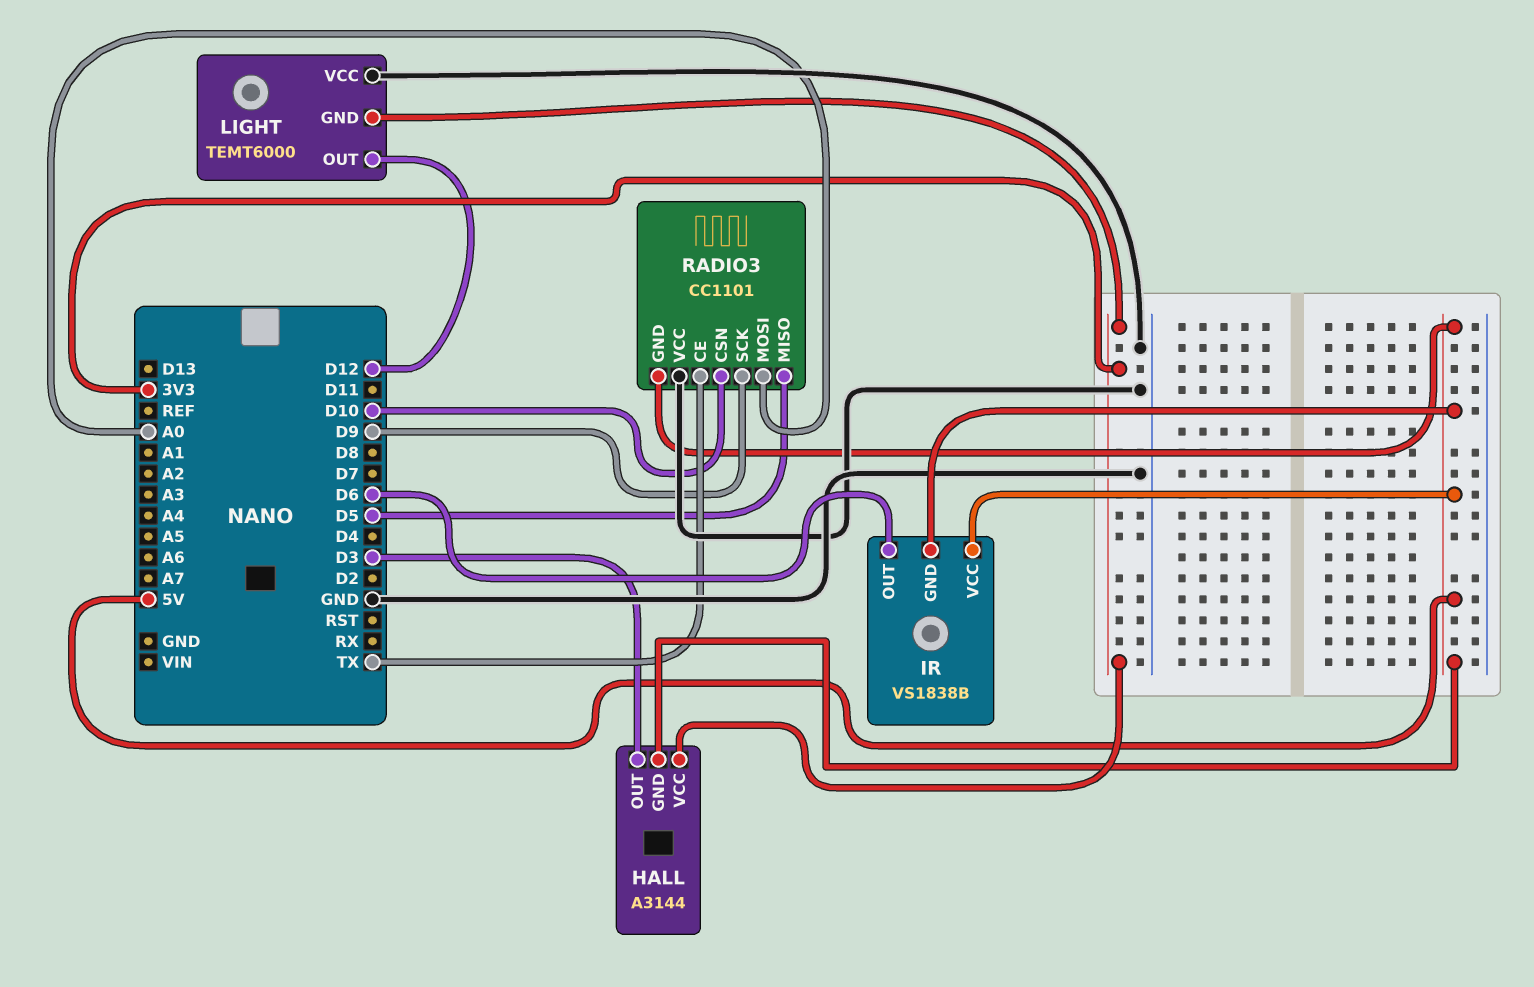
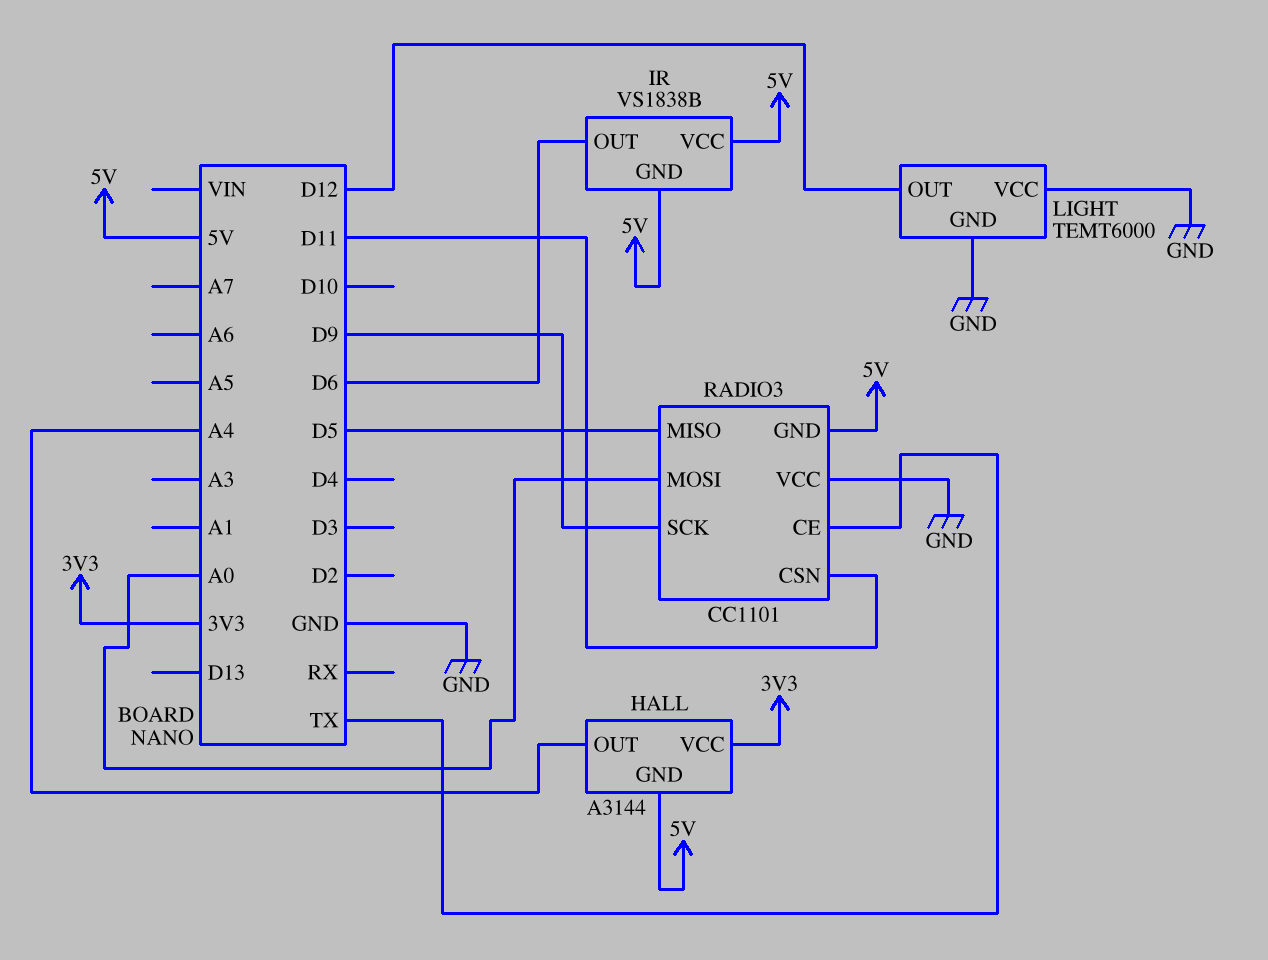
HALL pin OUT: D3 -> A4
LIGHT pin GND: 3V3 -> GND
RADIO3 pin CSN: D10 -> D11

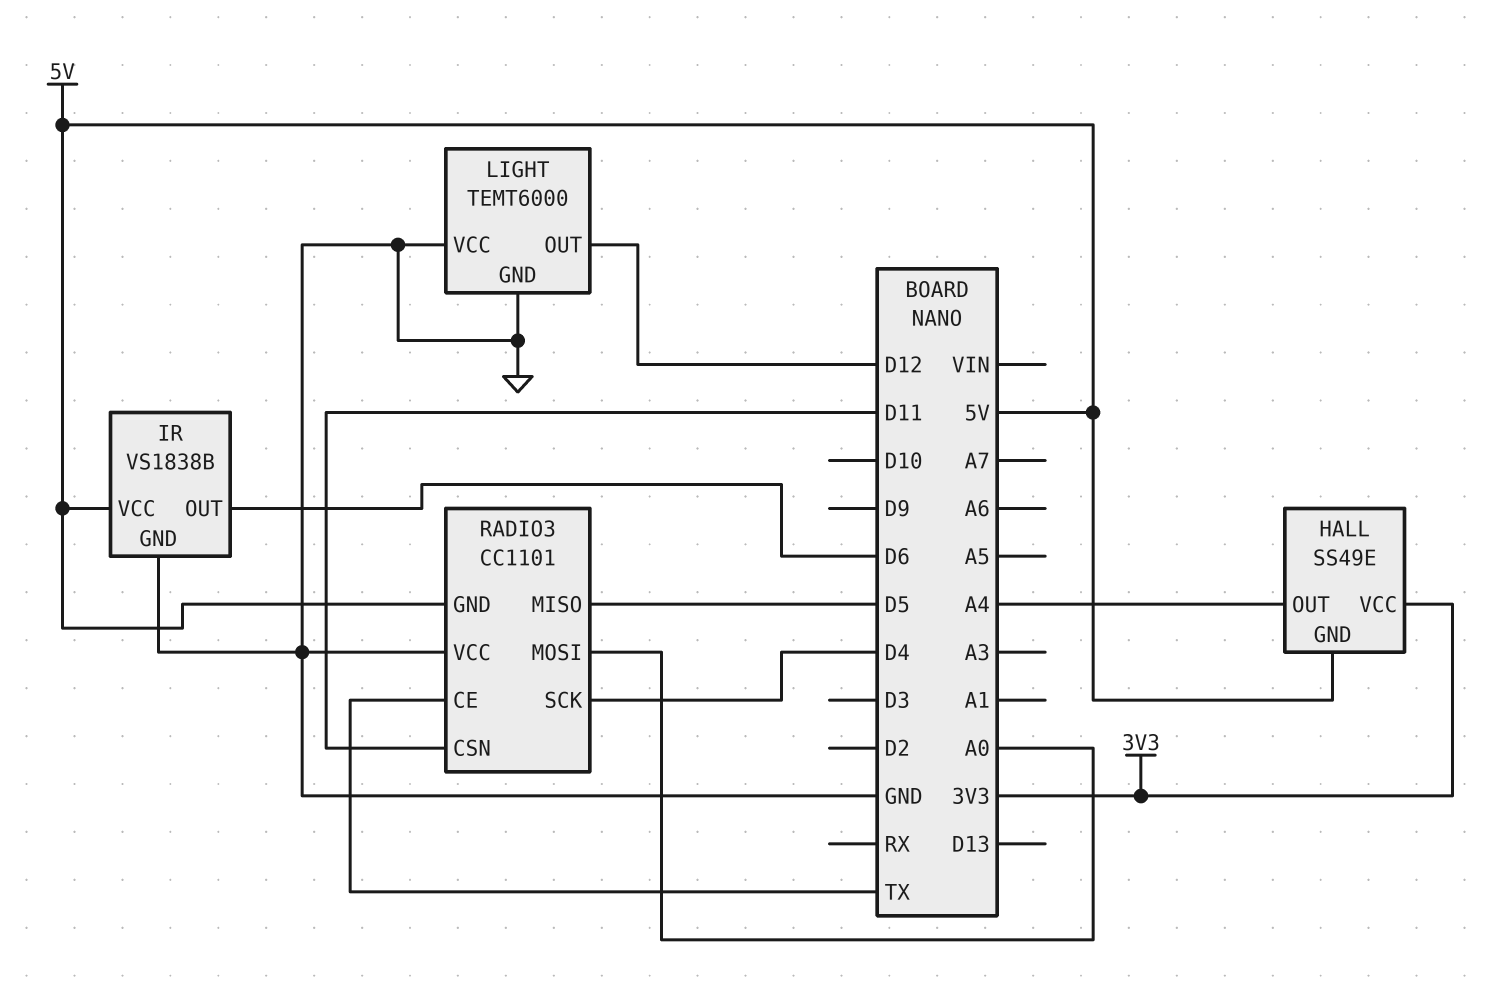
HALL: A3144 -> SS49E
IR pin GND: 5V -> GND
RADIO3 pin SCK: D9 -> D4

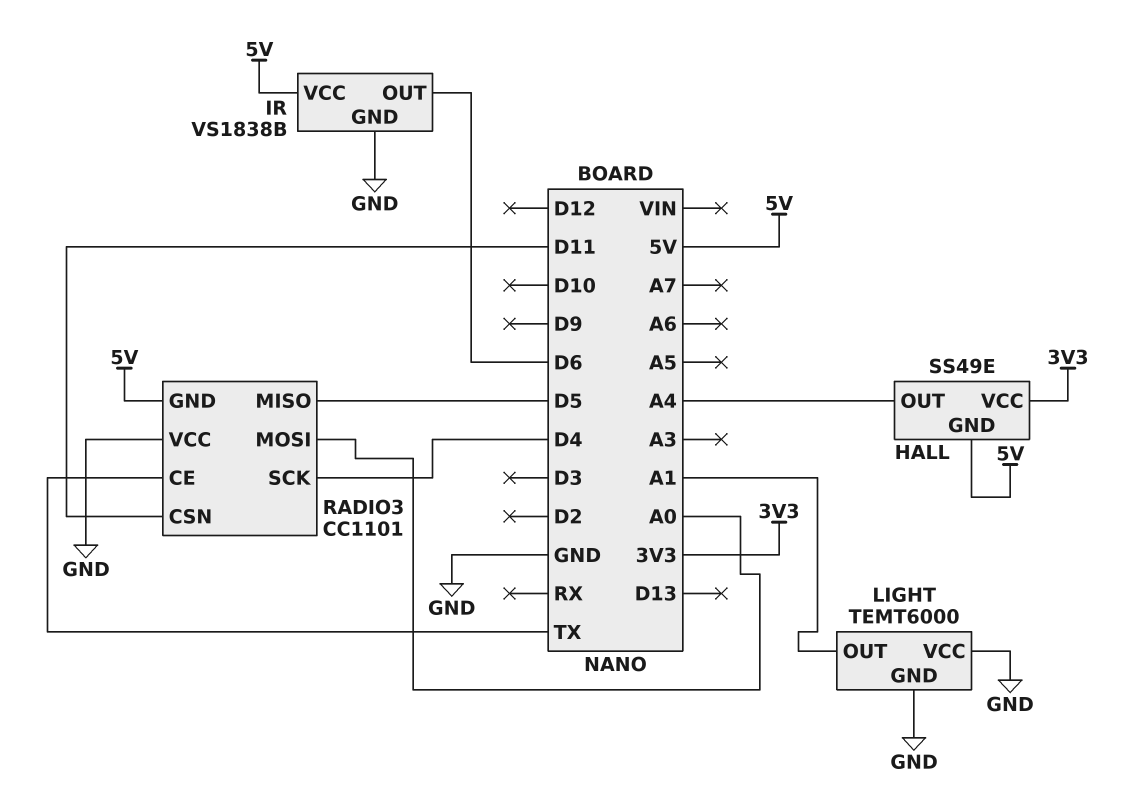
LIGHT pin OUT: D12 -> A1

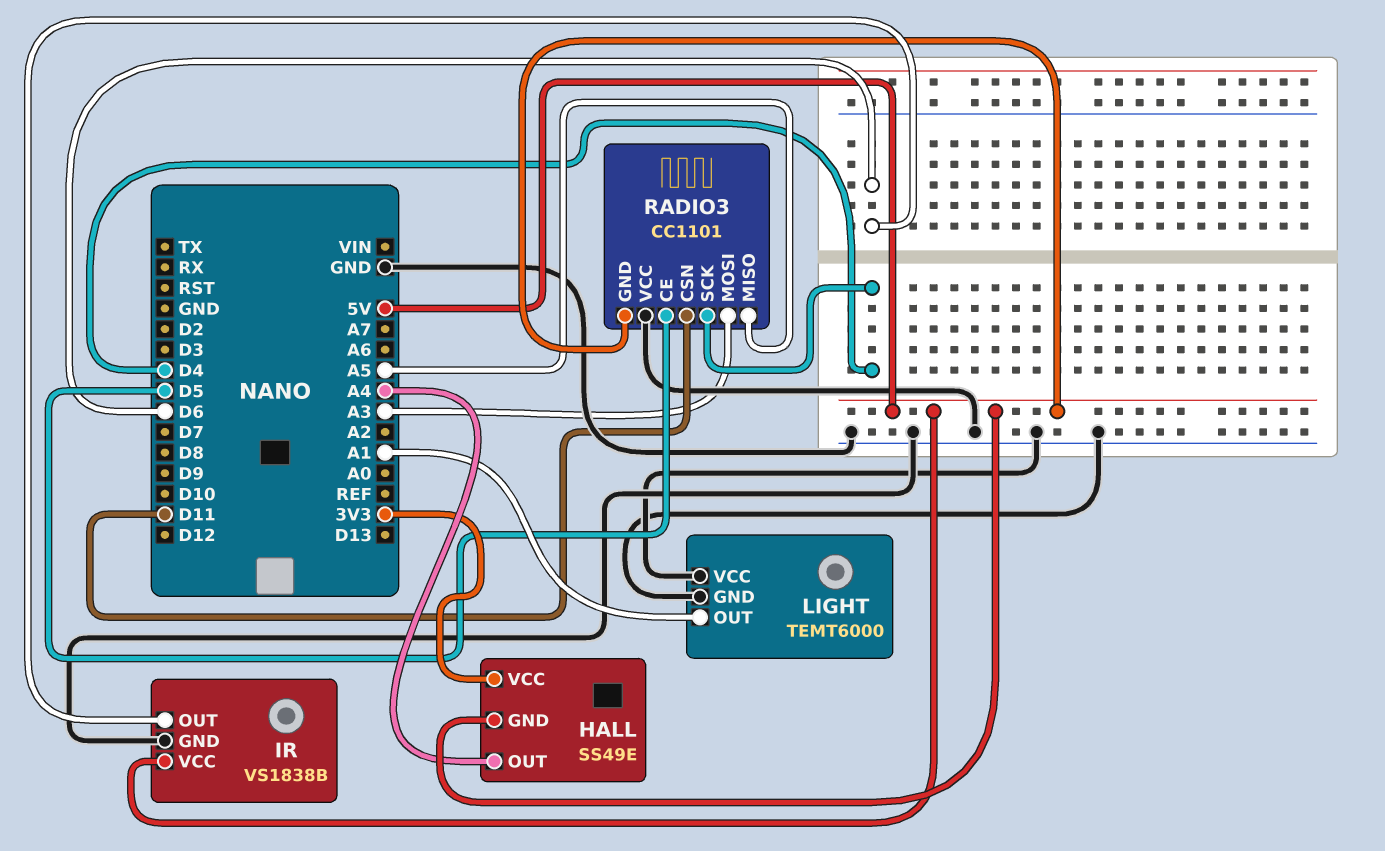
RADIO3 pin CE: TX -> D5
RADIO3 pin MISO: D5 -> A5
RADIO3 pin MOSI: A0 -> A3

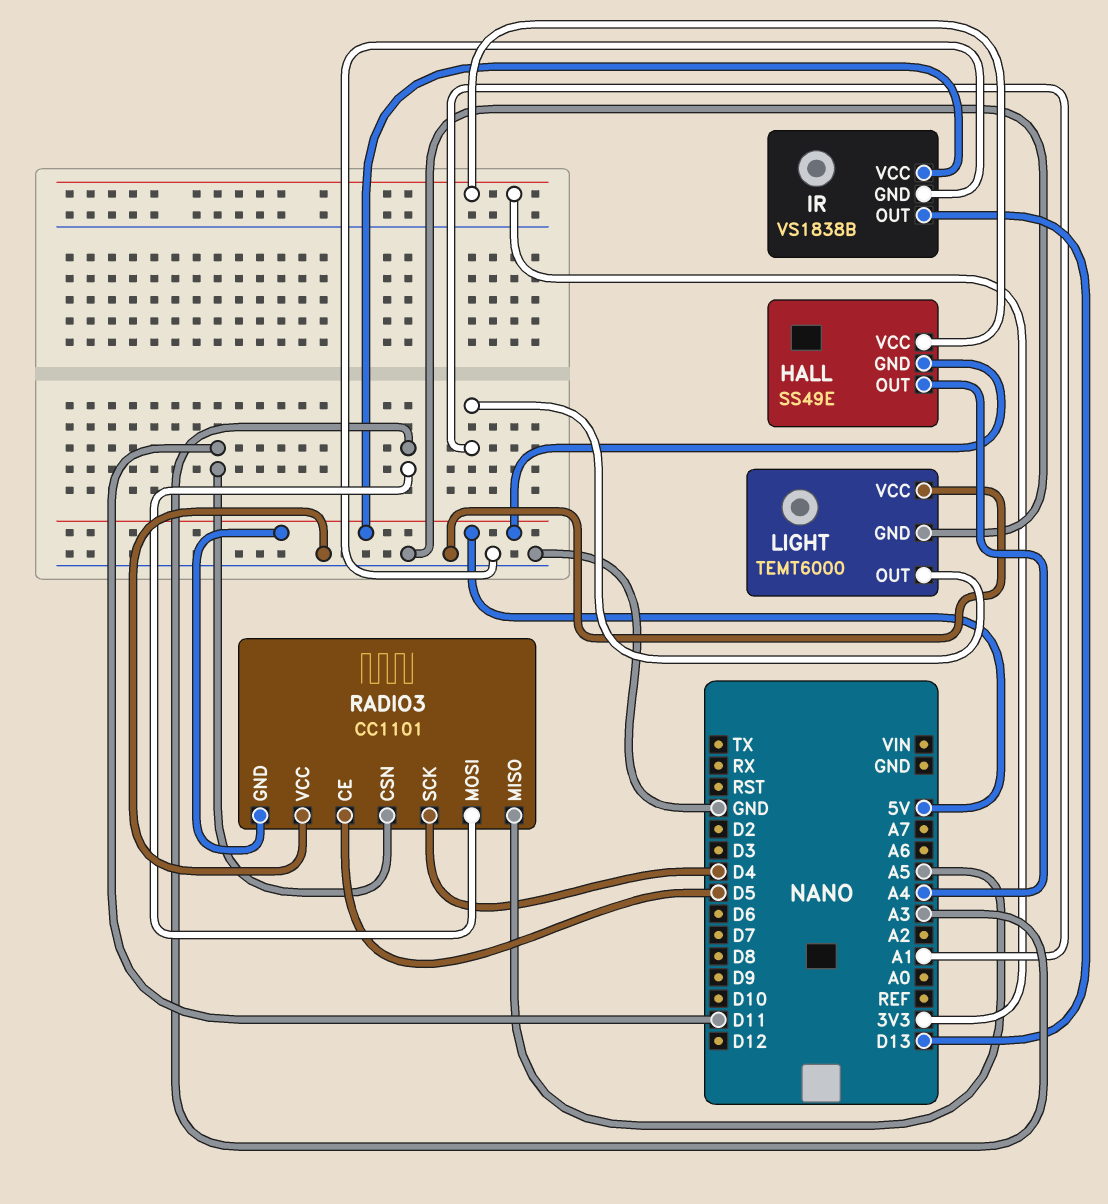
IR pin OUT: D6 -> D13

